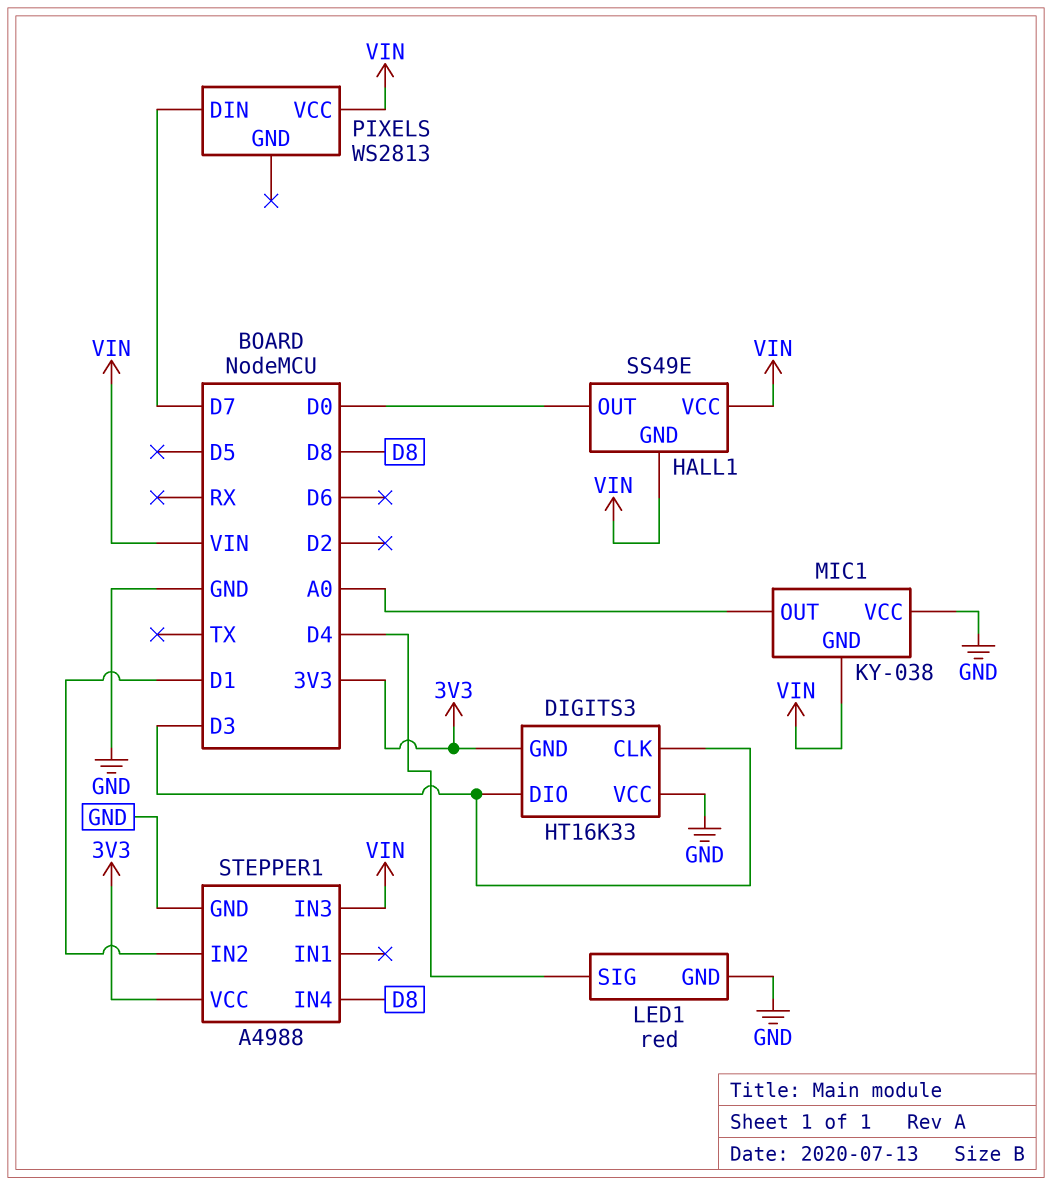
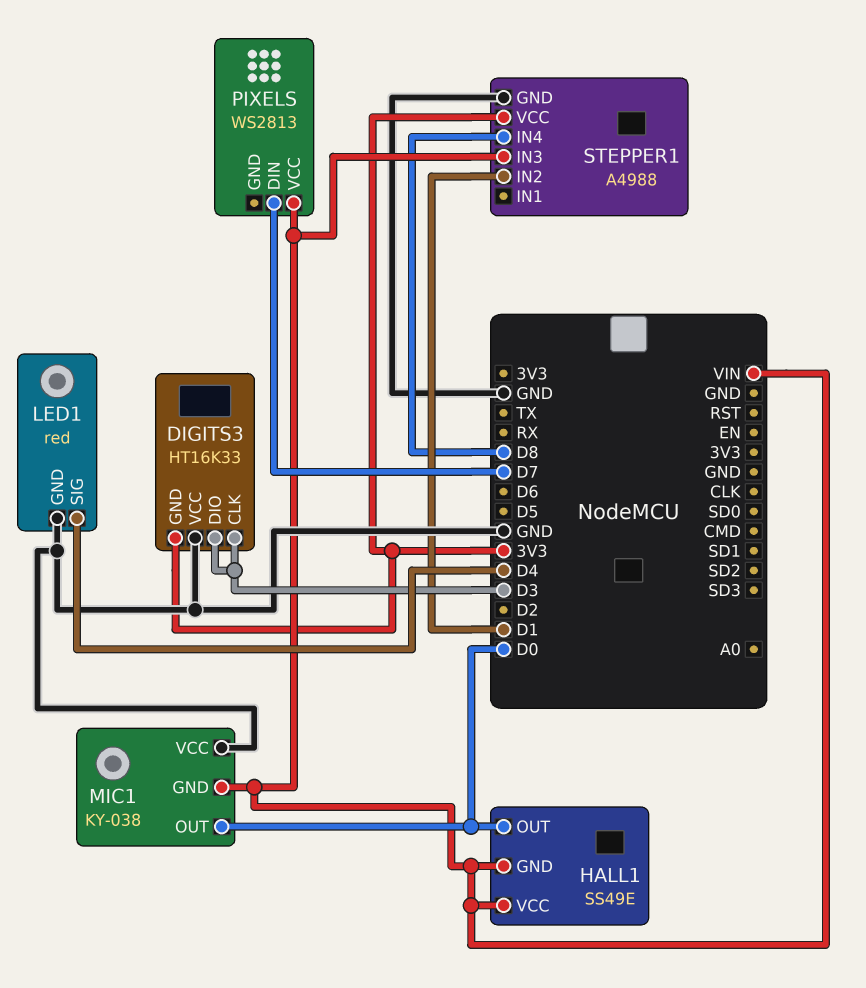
MIC1 pin OUT: A0 -> D0

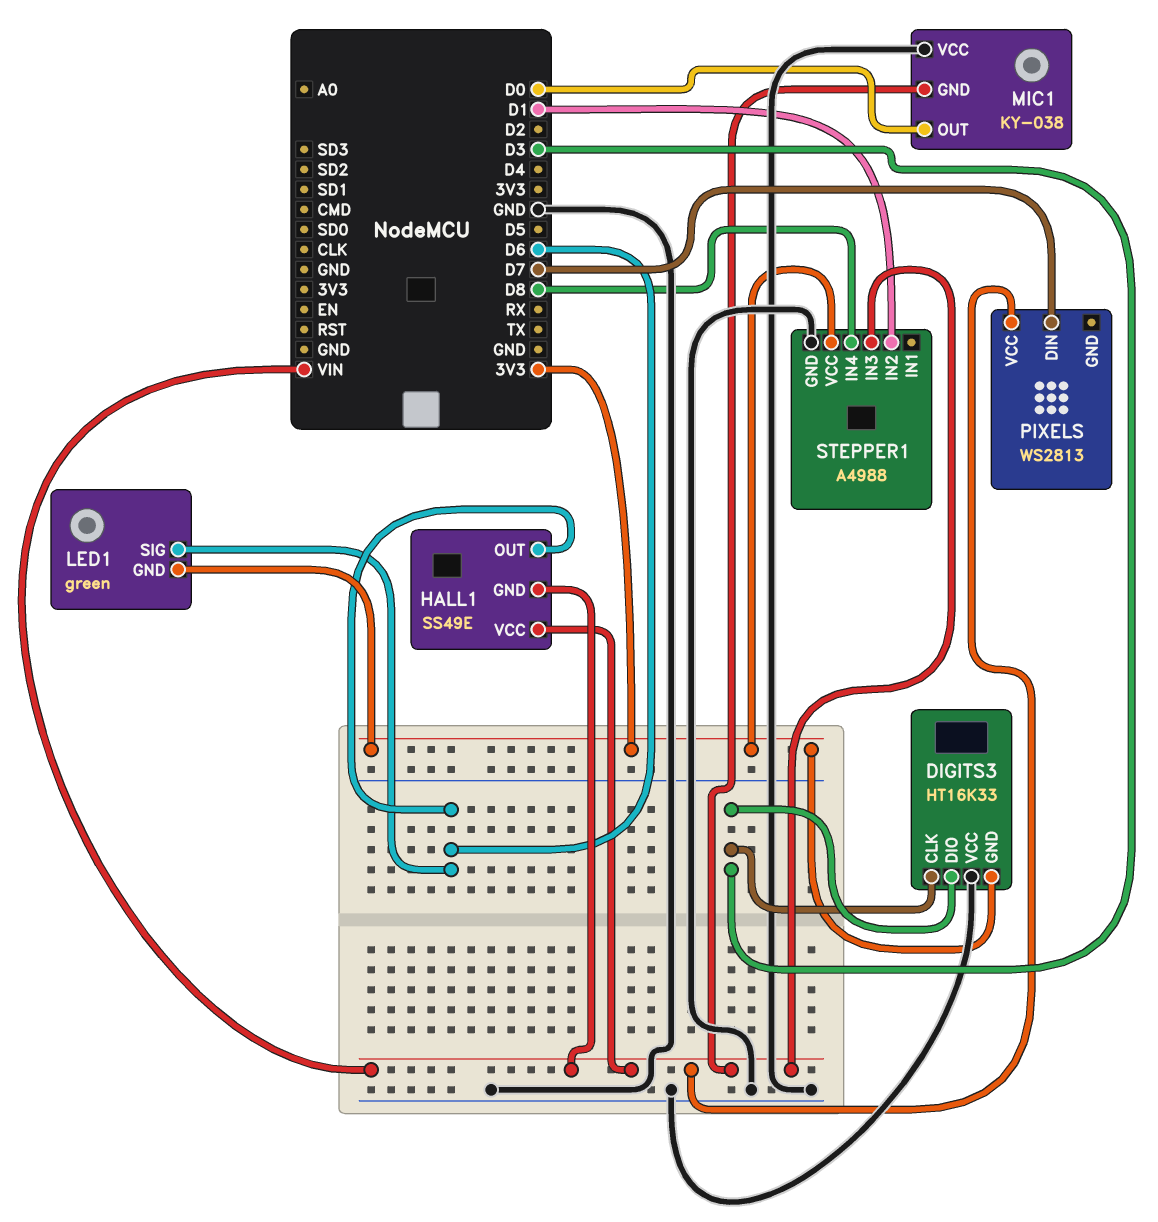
HALL1 pin OUT: D0 -> D6
LED1: red -> green
LED1 pin GND: GND -> 3V3
LED1 pin SIG: D4 -> D6

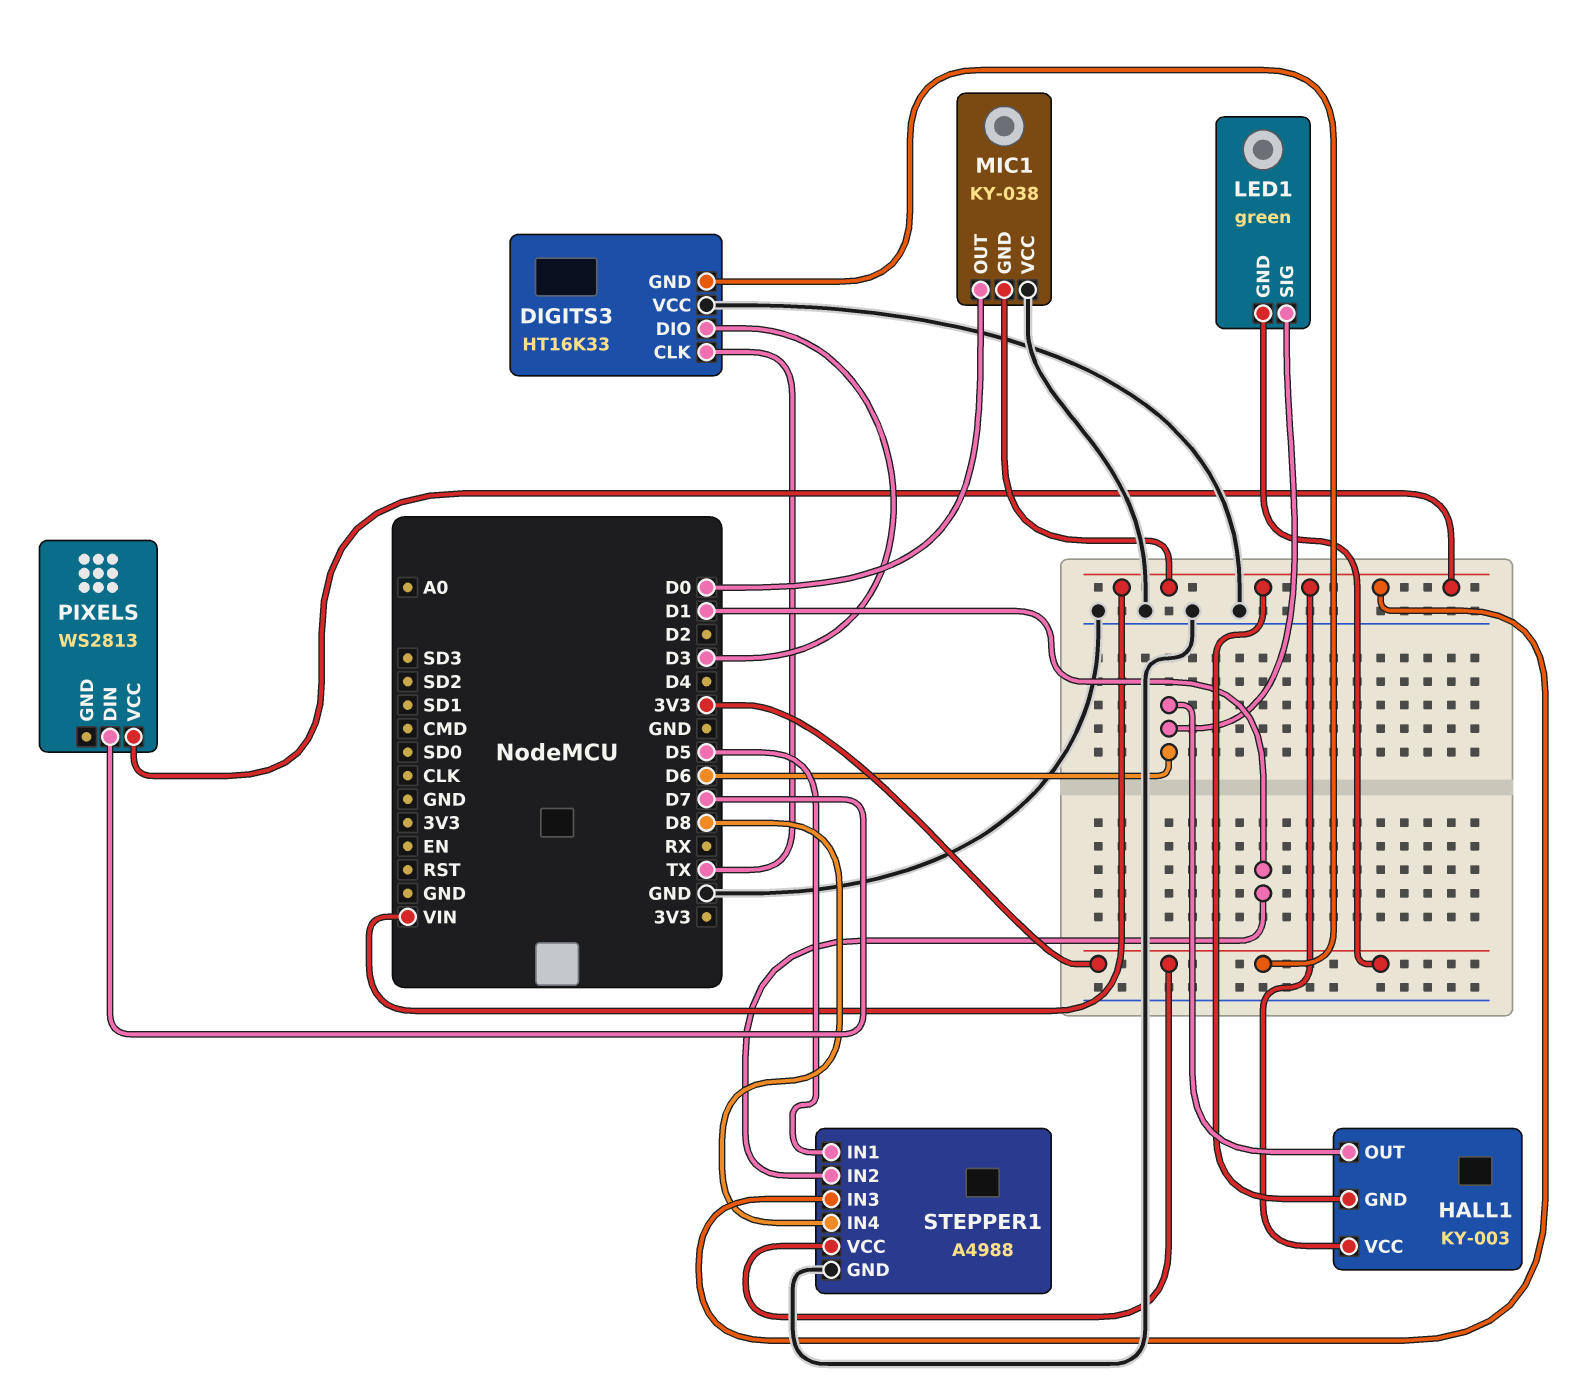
DIGITS3 pin CLK: D3 -> TX
HALL1: SS49E -> KY-003
STEPPER1 pin IN1: none -> D5

